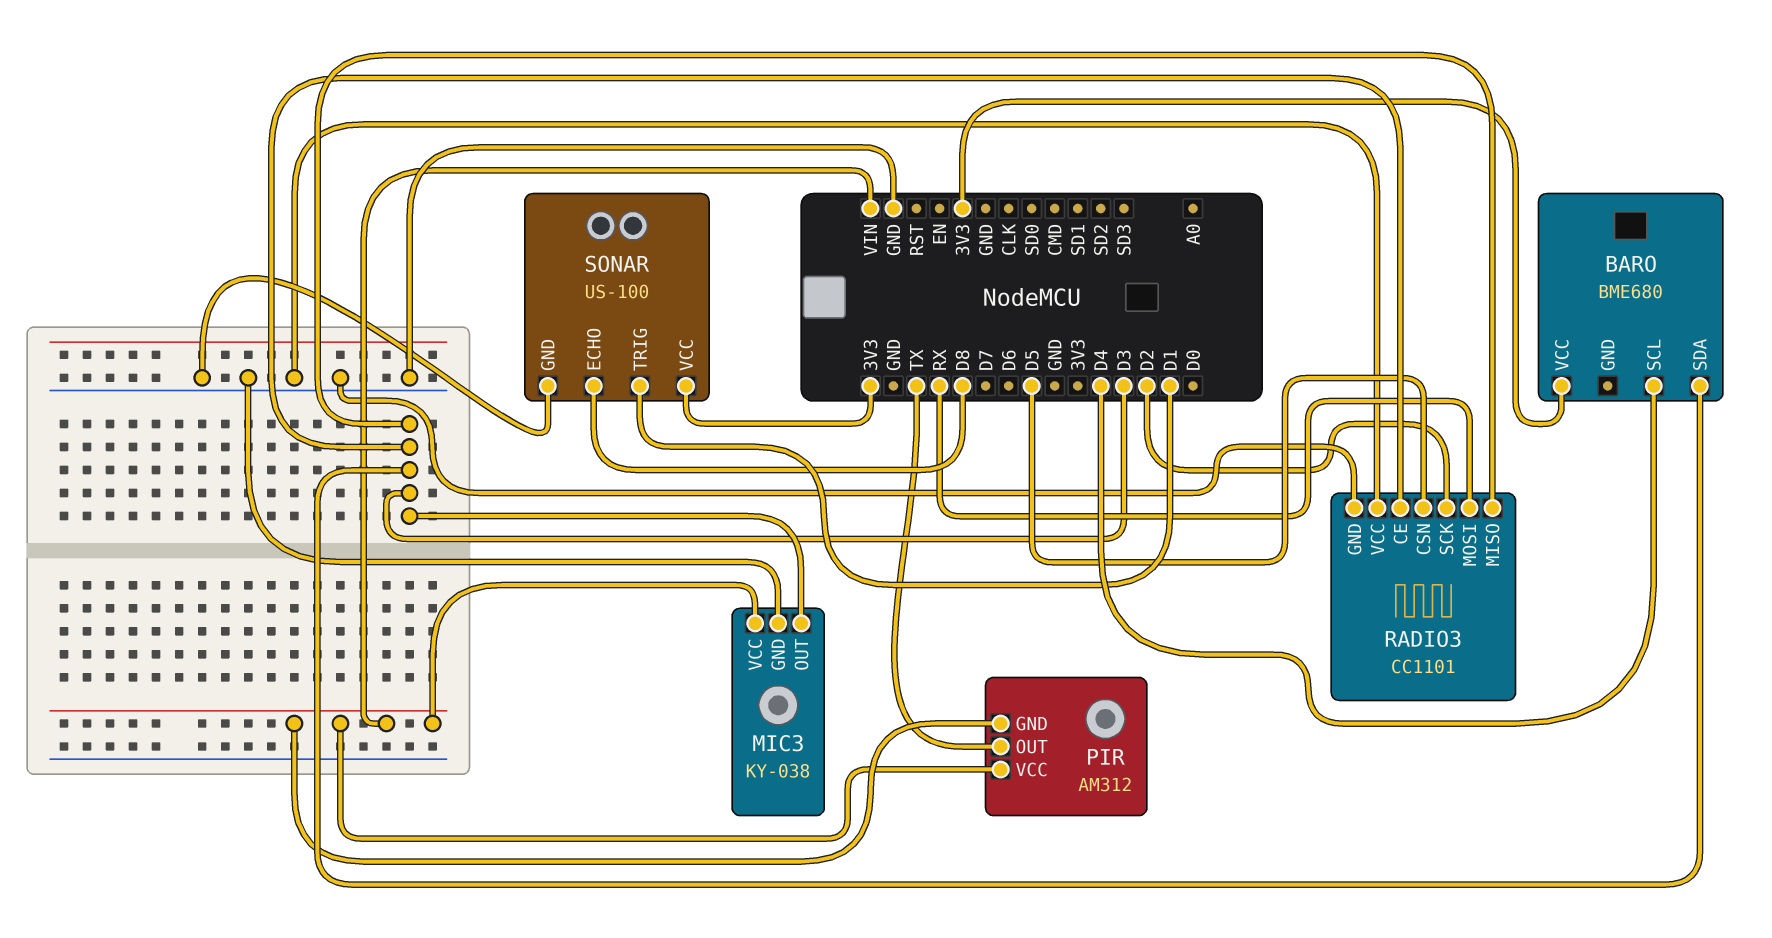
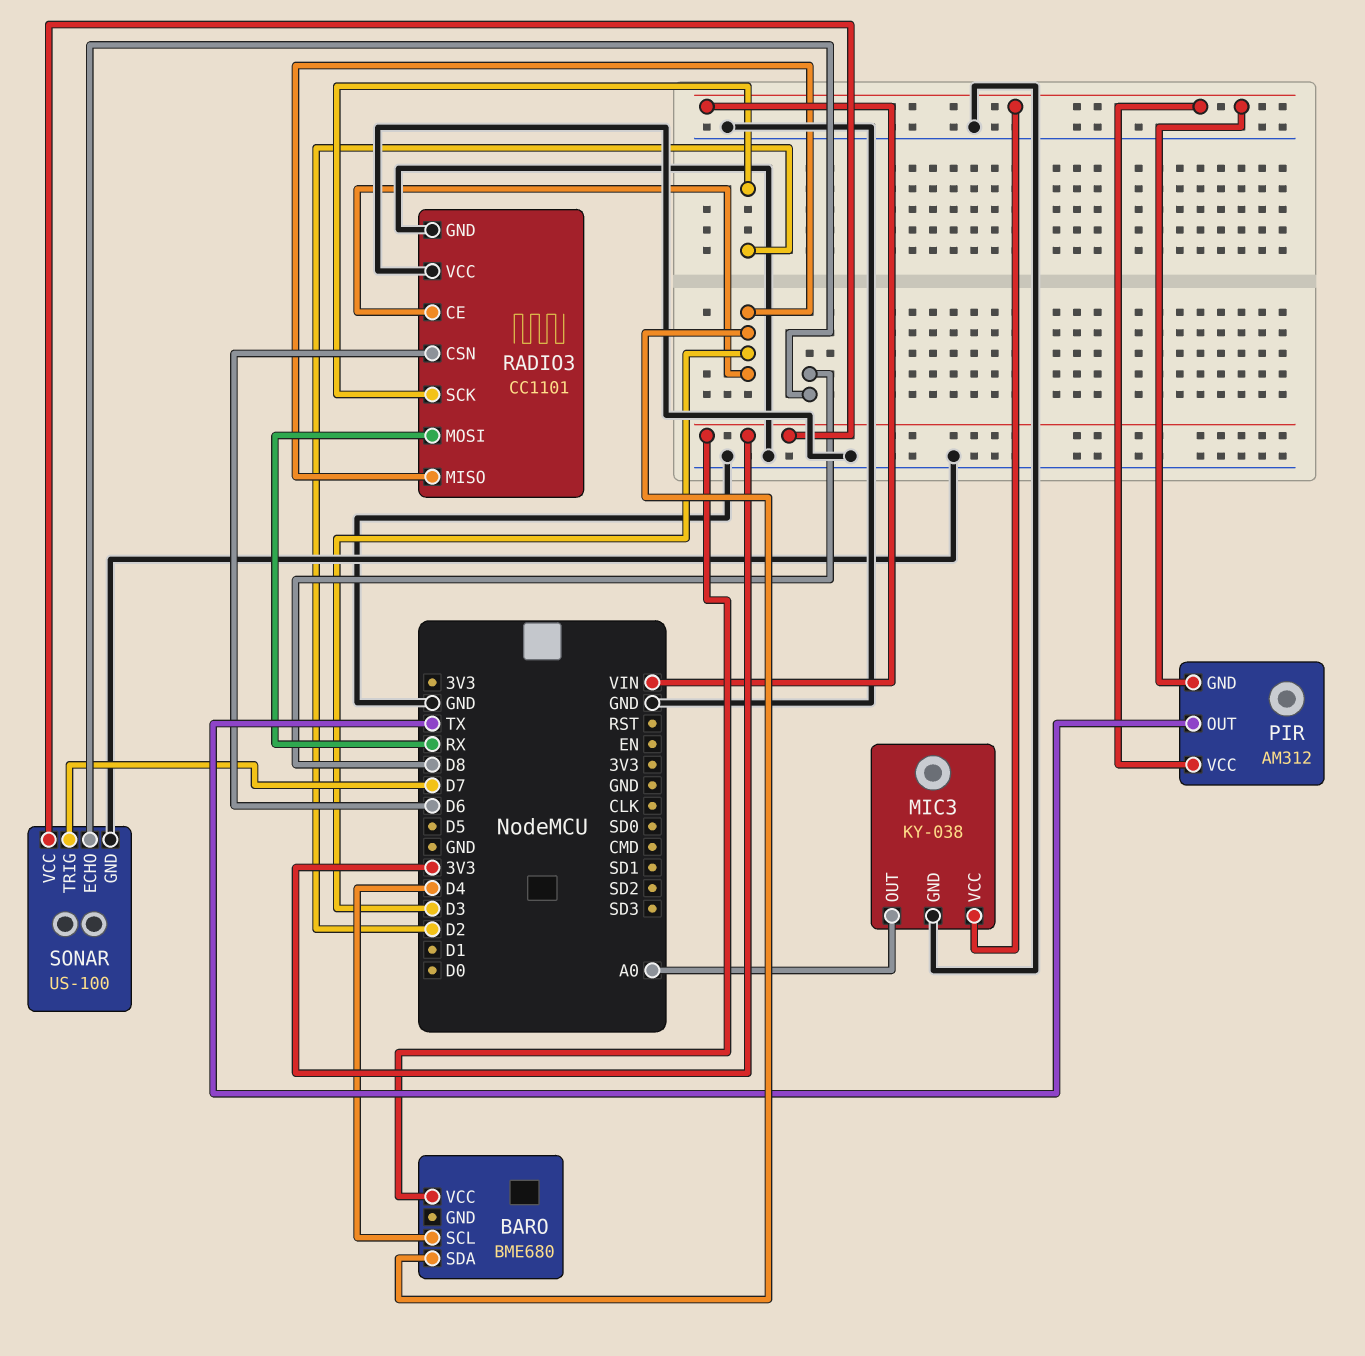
MIC3 pin OUT: D3 -> A0
RADIO3 pin CSN: D5 -> D6
SONAR pin TRIG: D1 -> D7

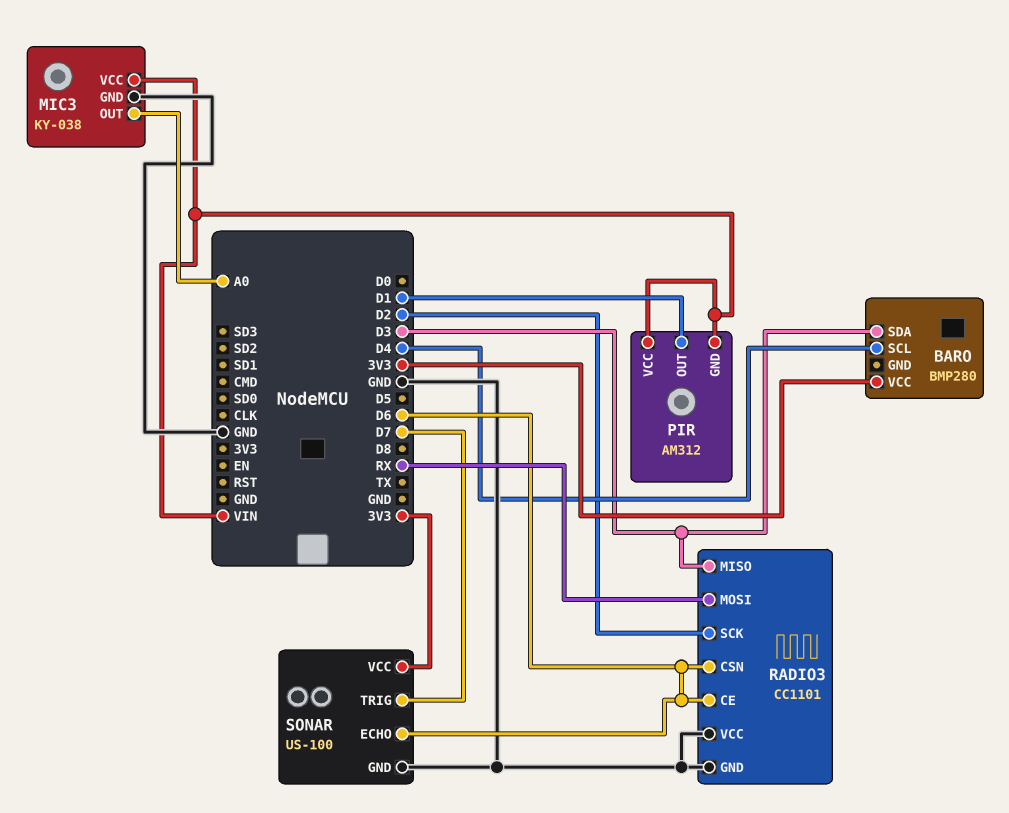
BARO: BME680 -> BMP280
PIR pin OUT: TX -> D1
RADIO3 pin CE: D3 -> D6
SONAR pin ECHO: D8 -> D6

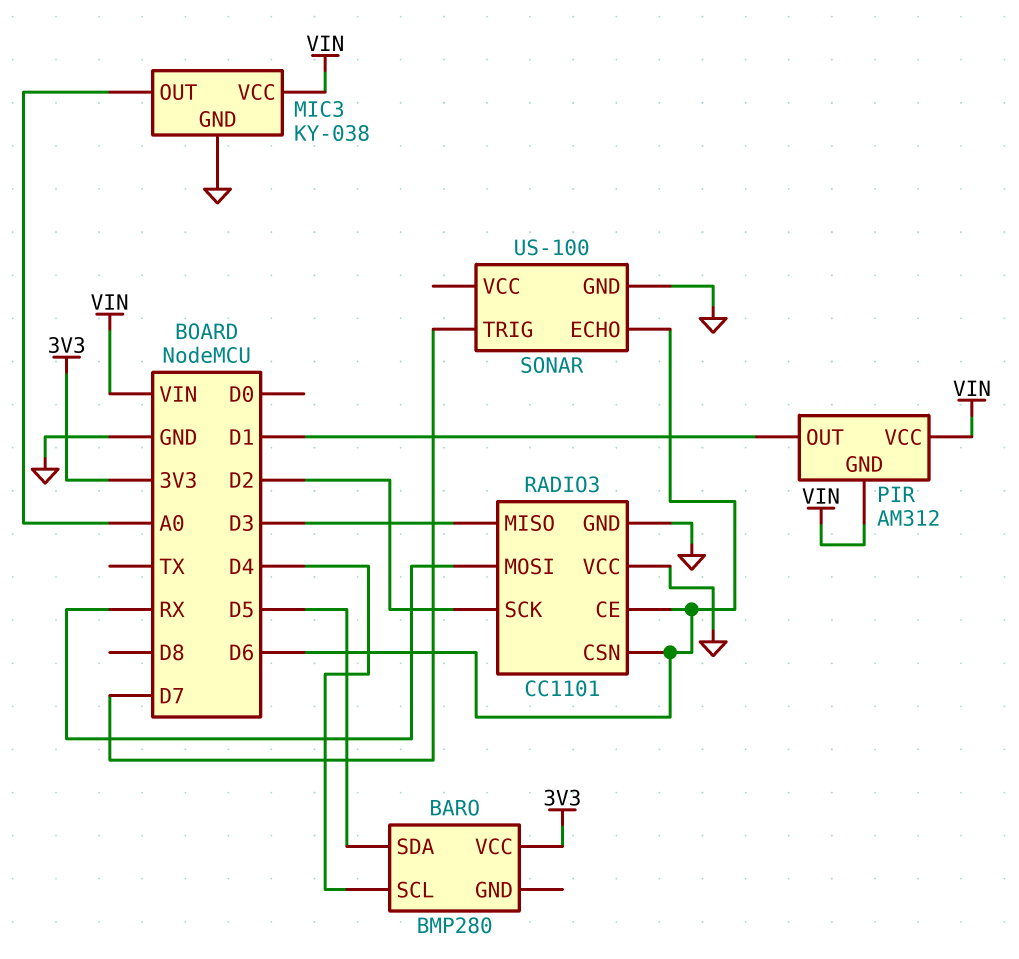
BARO pin SDA: D3 -> D5
SONAR pin VCC: 3V3 -> none

